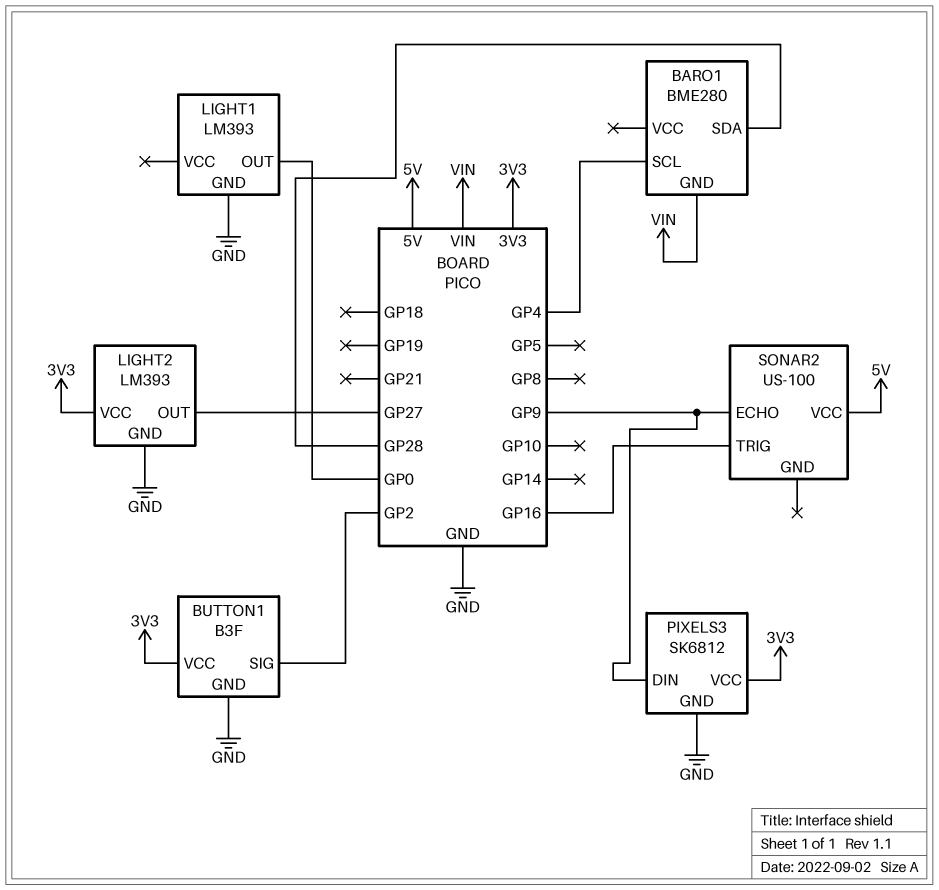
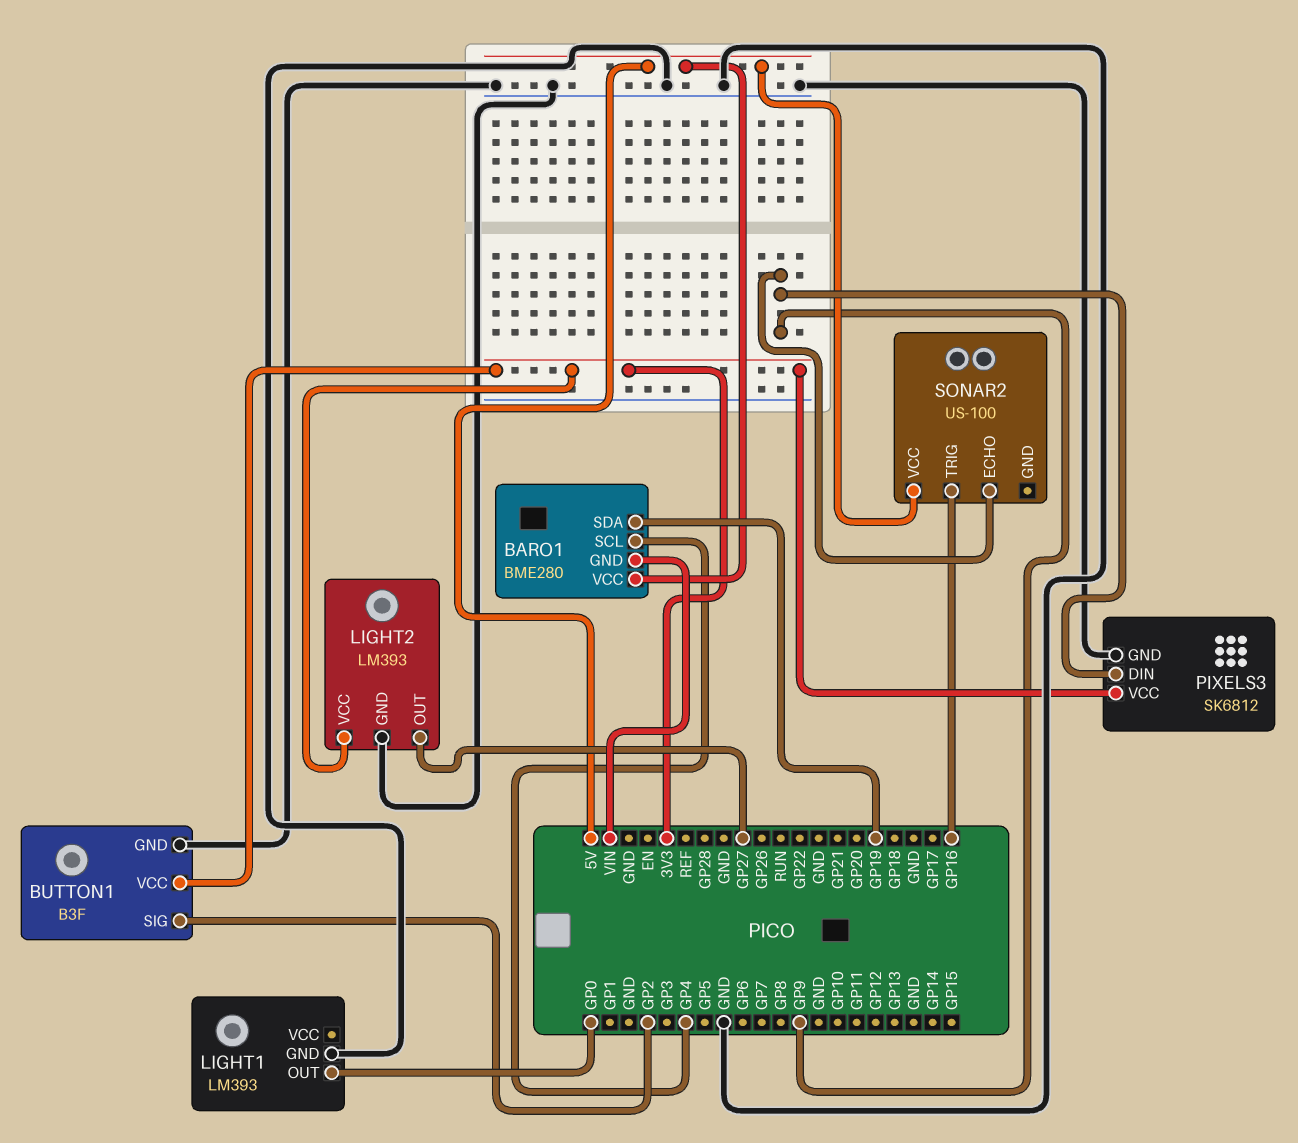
BARO1 pin SDA: GP28 -> GP19
BARO1 pin VCC: none -> 5V

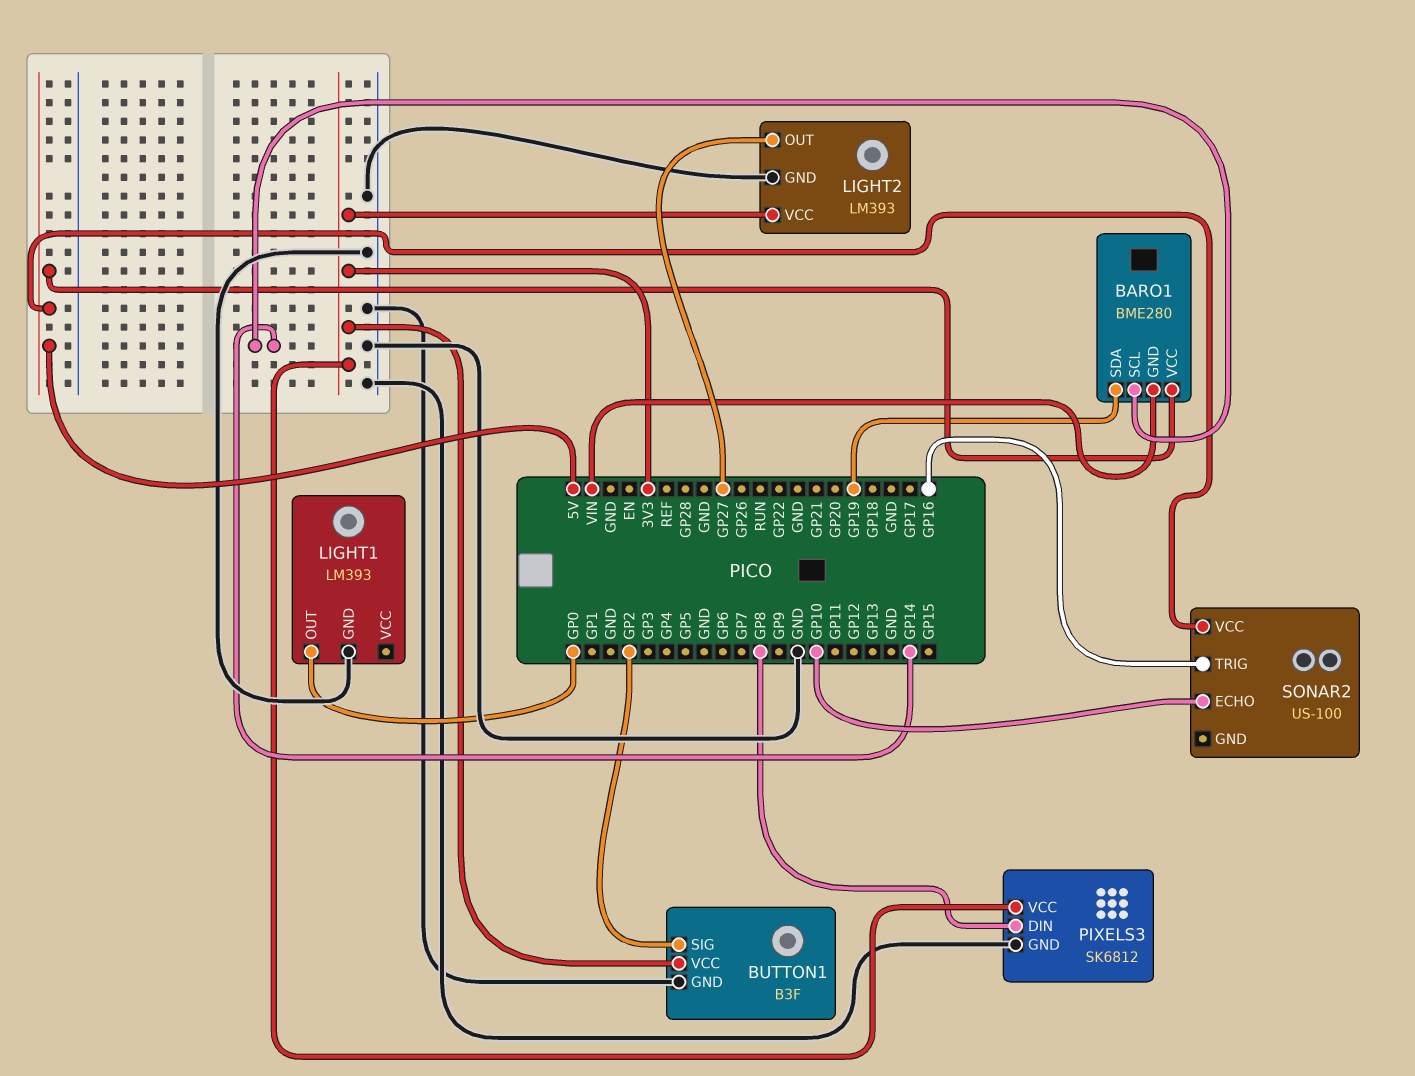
BARO1 pin SCL: GP4 -> GP14
PIXELS3 pin DIN: GP9 -> GP8
SONAR2 pin ECHO: GP9 -> GP10

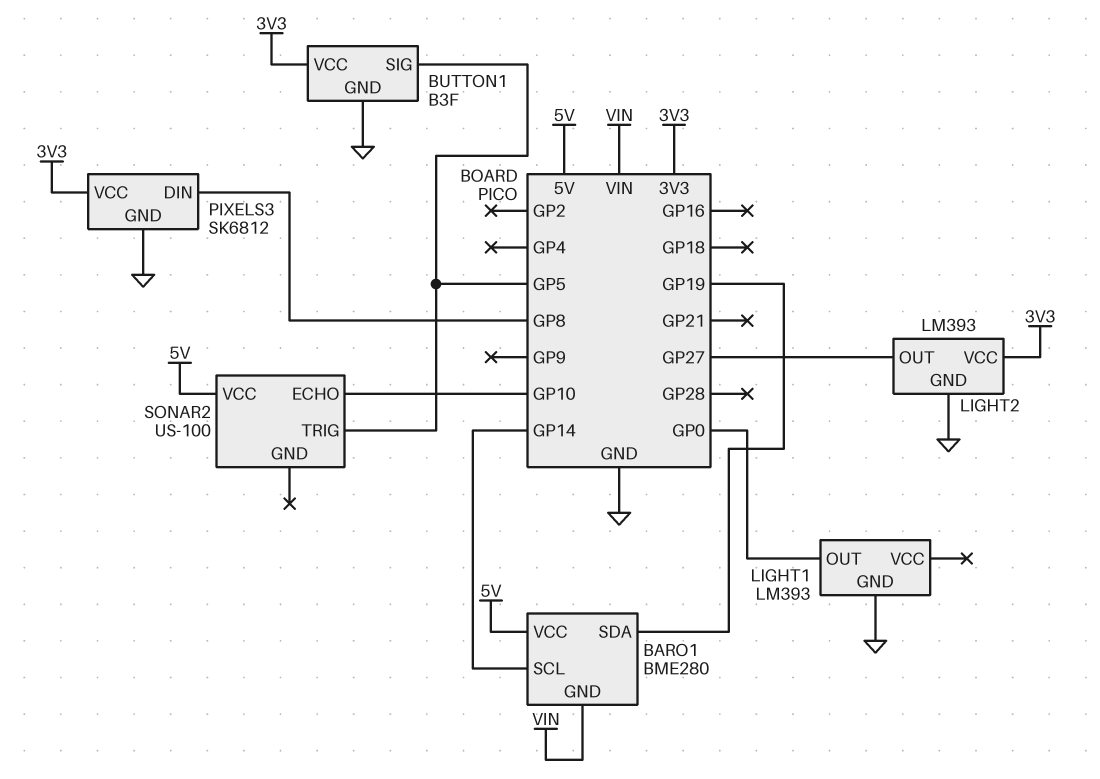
BUTTON1 pin SIG: GP2 -> GP5
SONAR2 pin TRIG: GP16 -> GP5

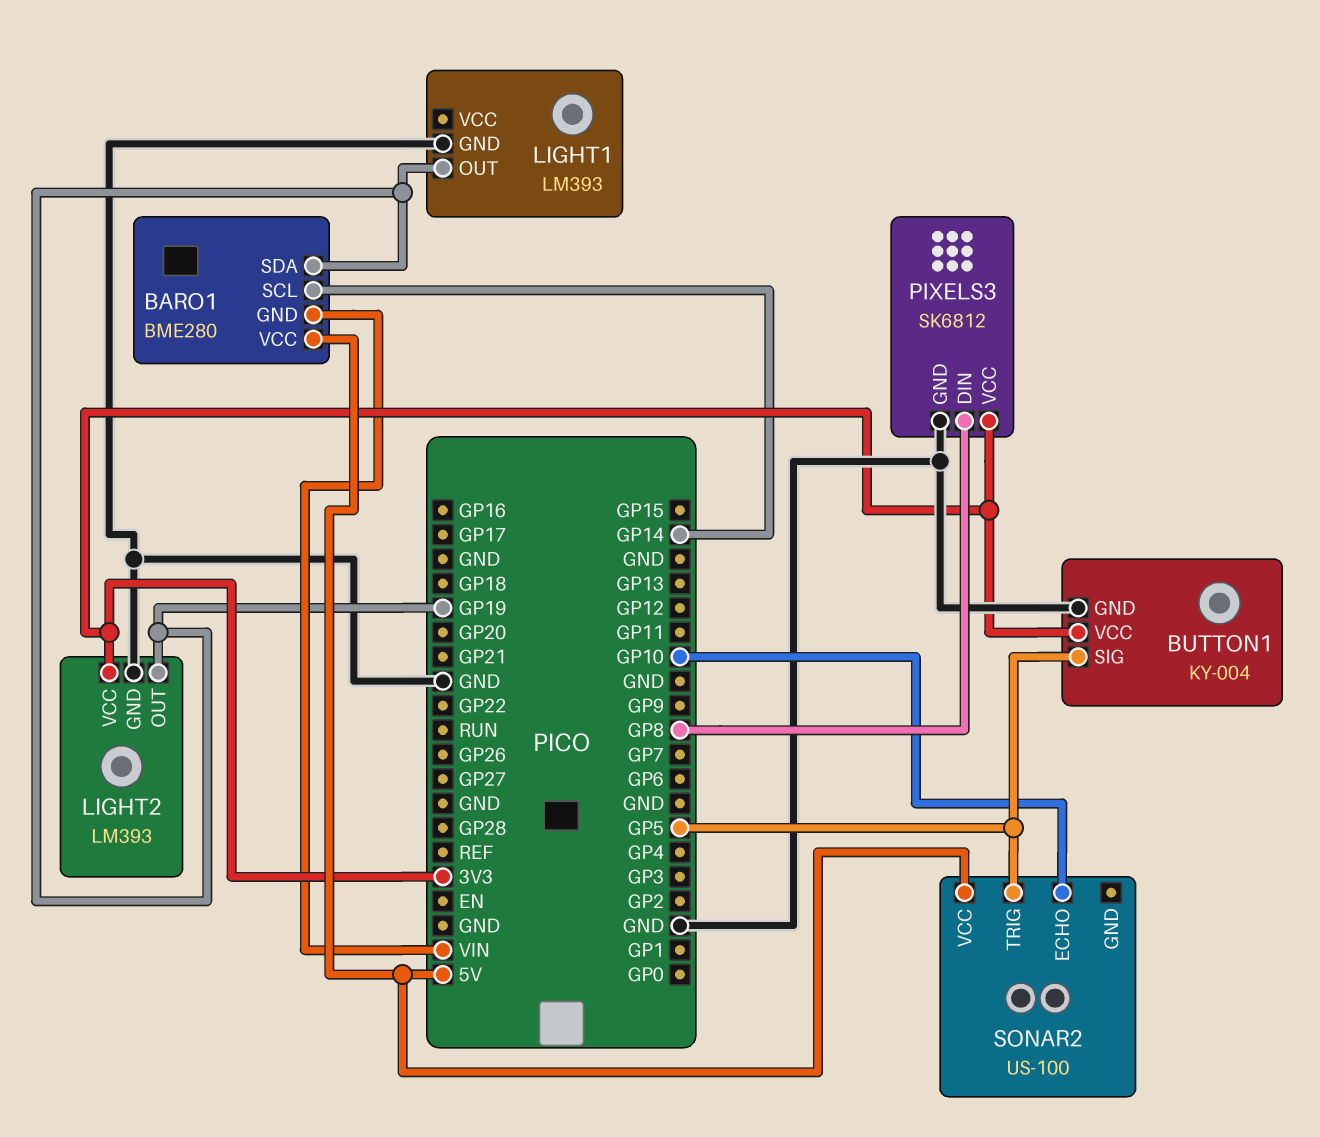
BUTTON1: B3F -> KY-004
LIGHT1 pin OUT: GP0 -> GP19
LIGHT2 pin OUT: GP27 -> GP19

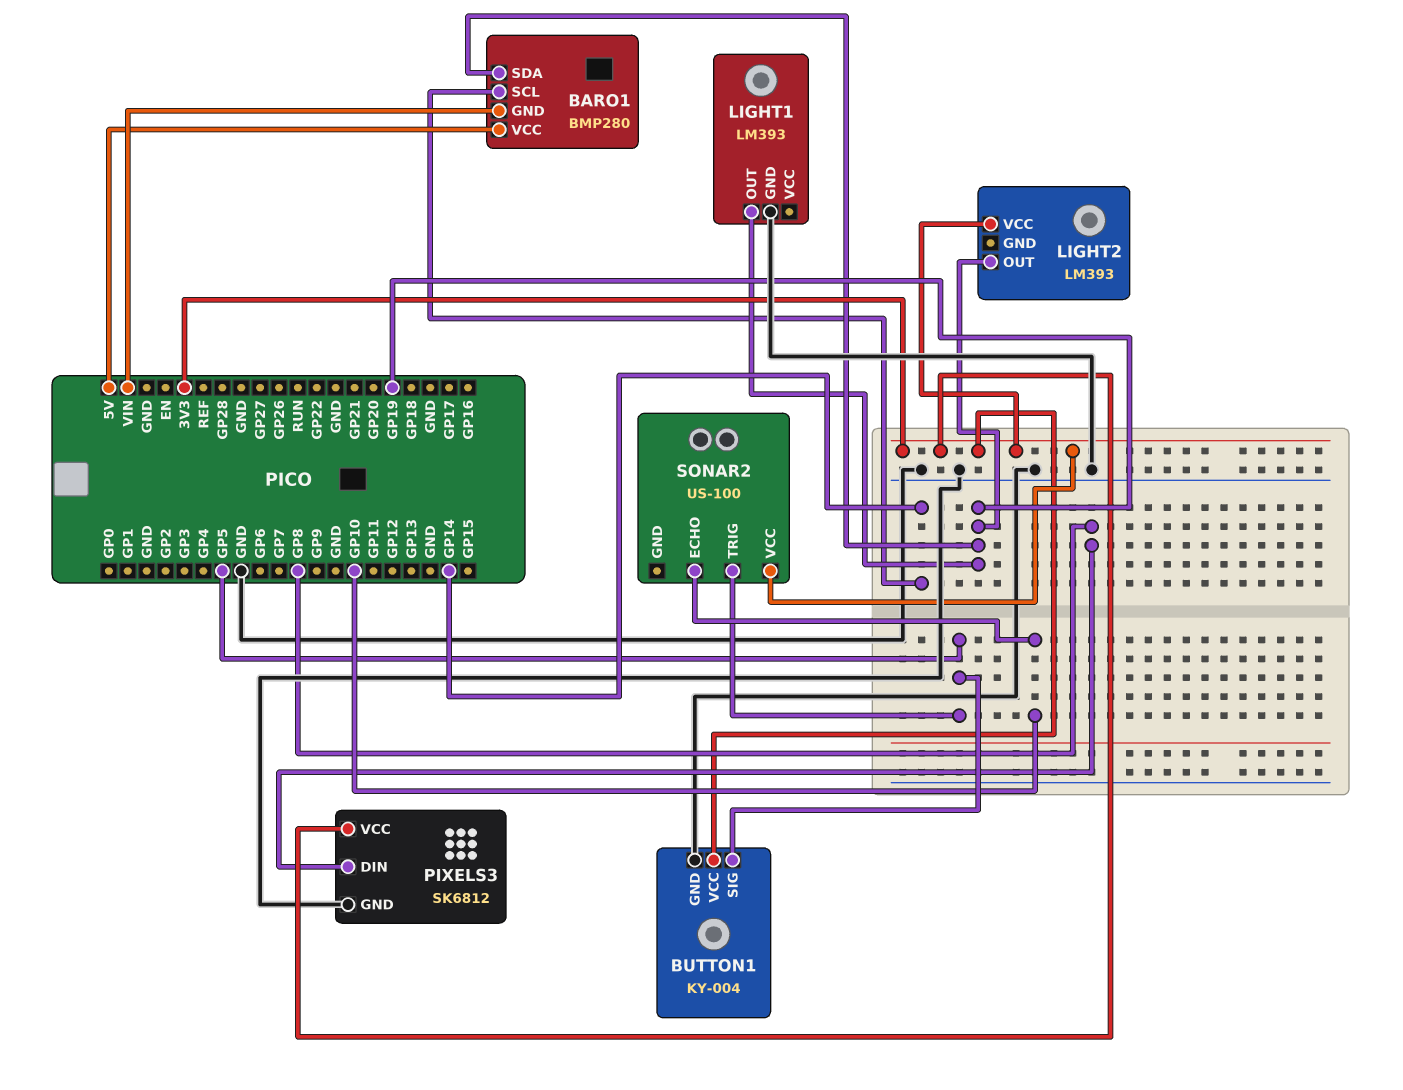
BARO1: BME280 -> BMP280
LIGHT2 pin GND: GND -> none
SONAR2 pin VCC: 5V -> 3V3

